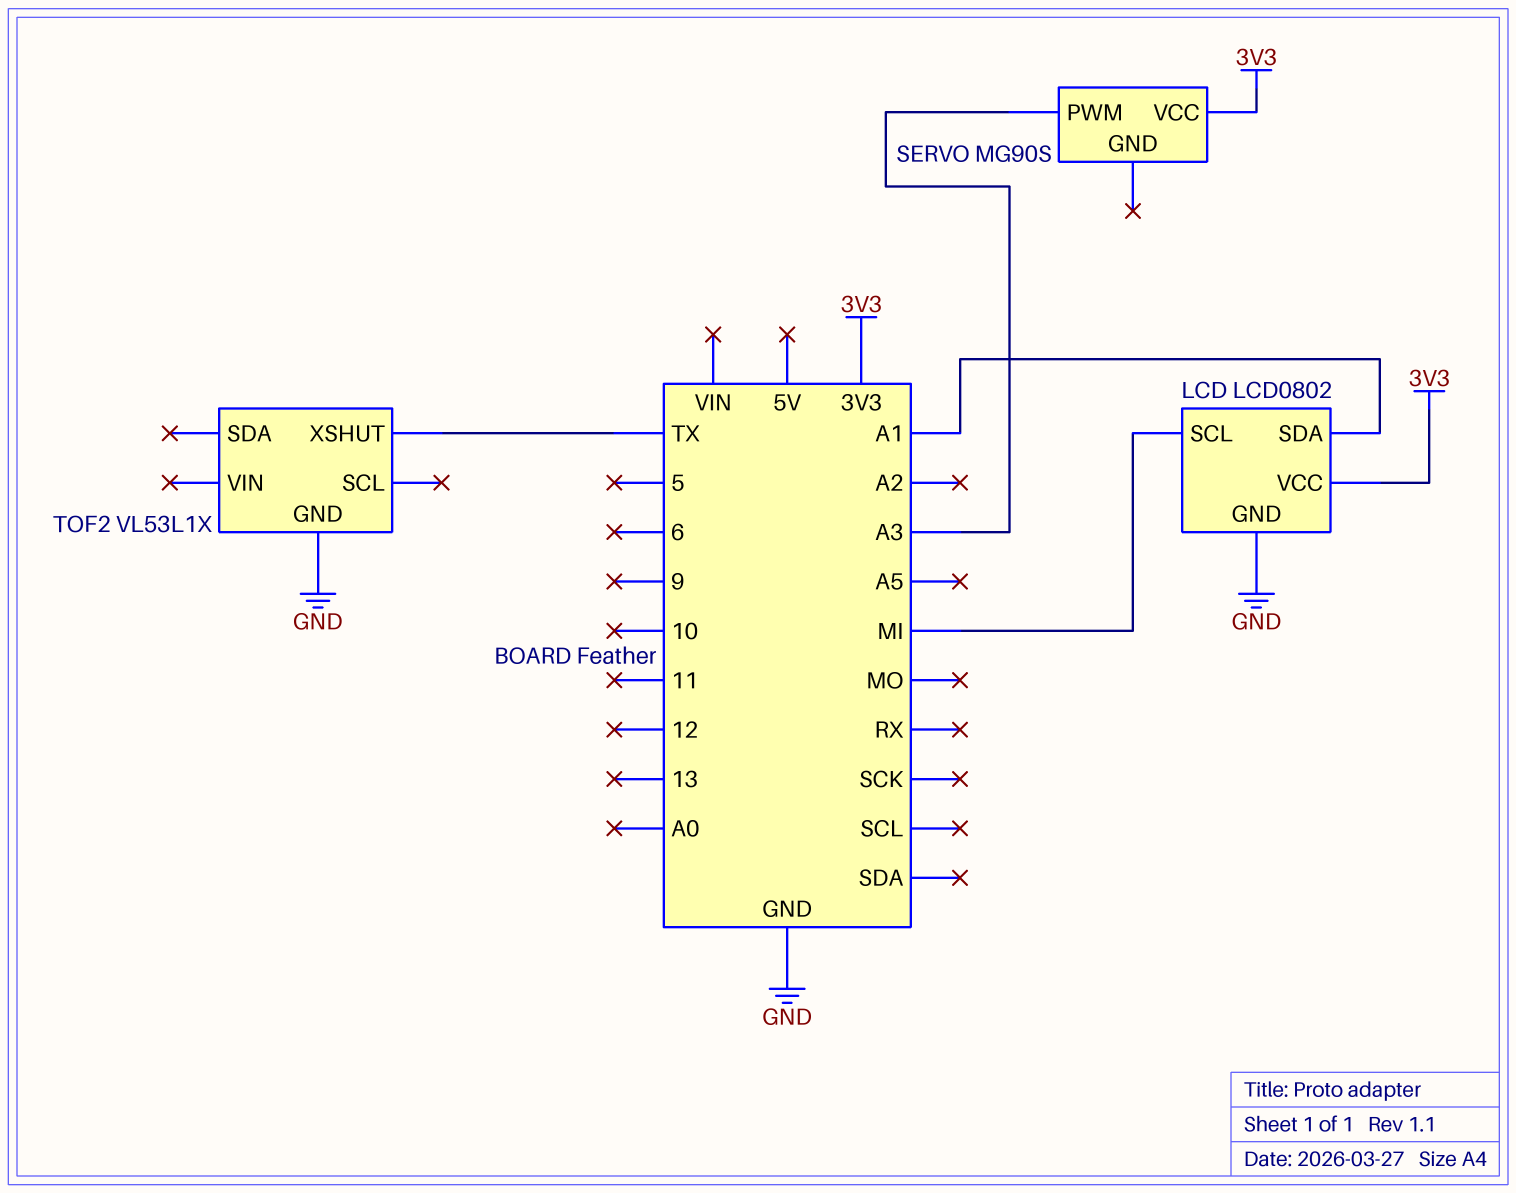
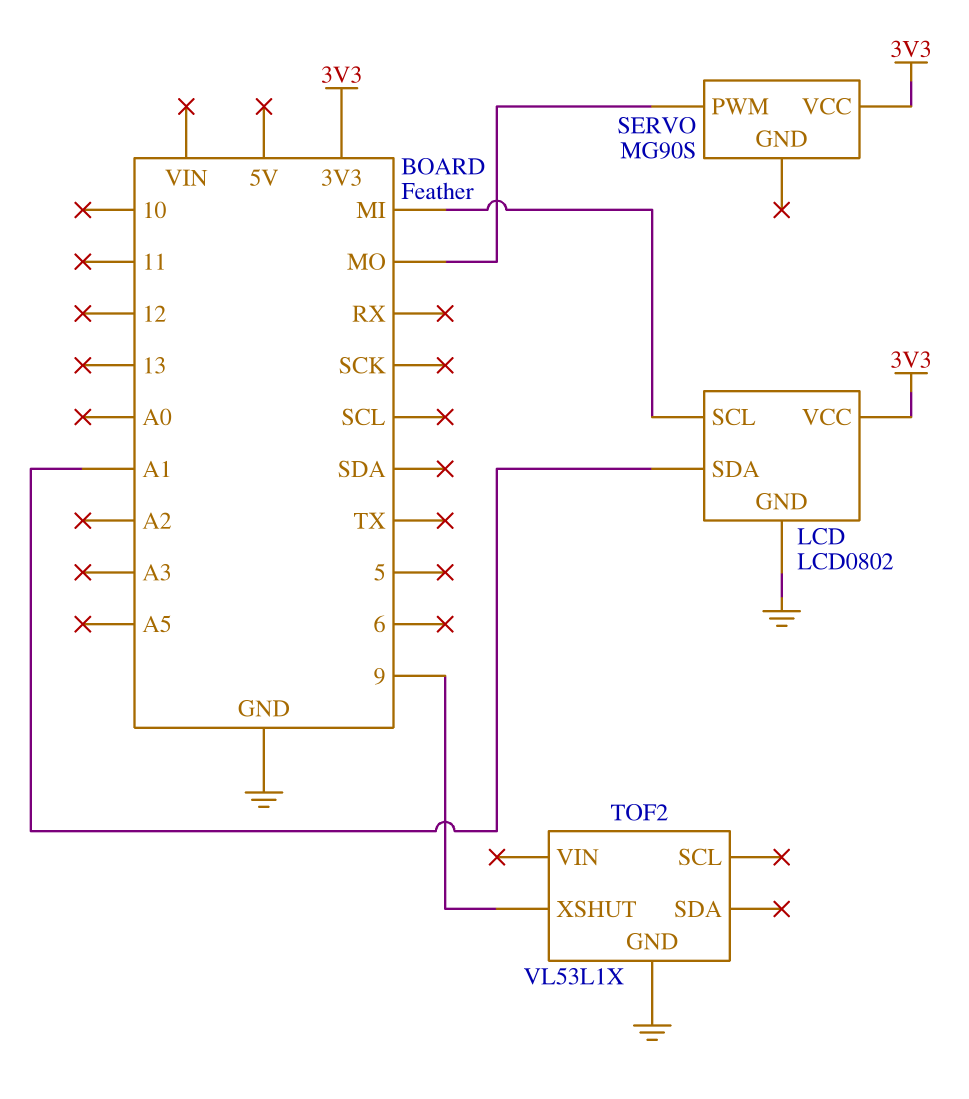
SERVO pin PWM: A3 -> MO
TOF2 pin XSHUT: TX -> 9

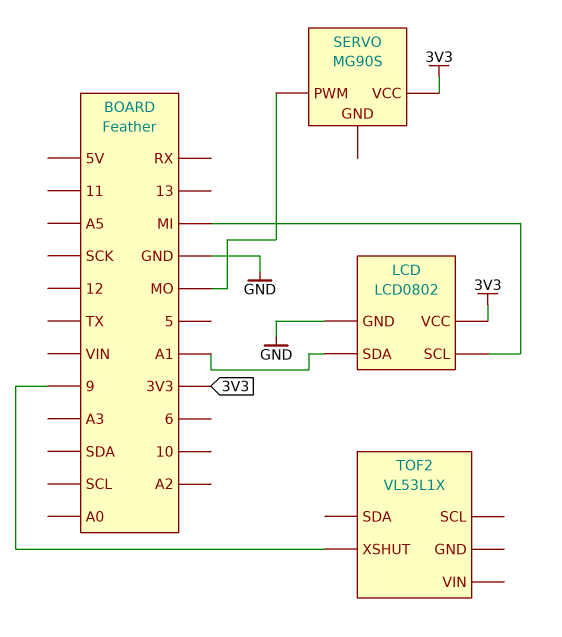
TOF2 pin GND: GND -> none

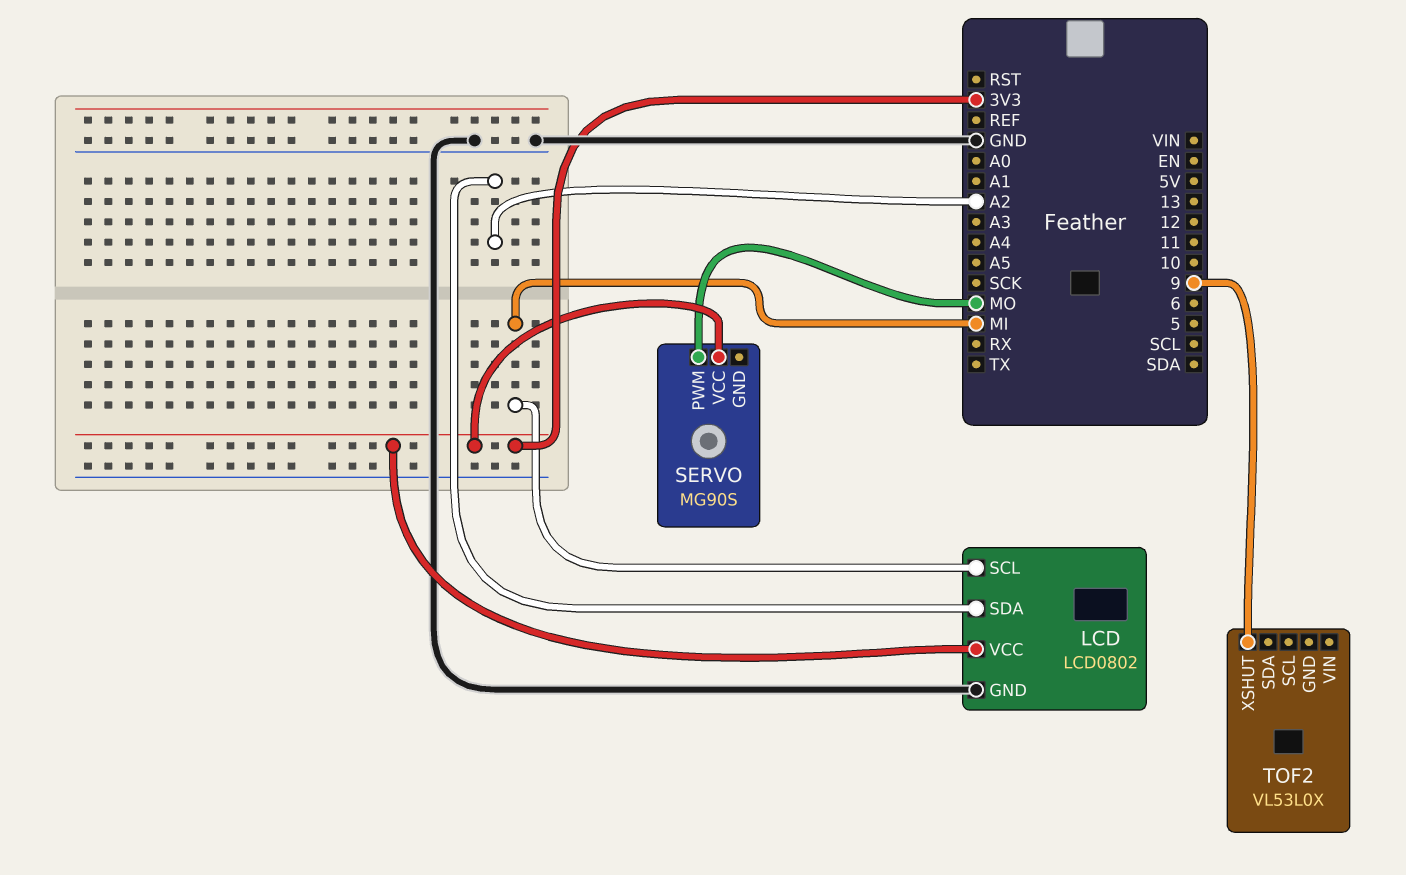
LCD pin SDA: A1 -> A2
TOF2: VL53L1X -> VL53L0X

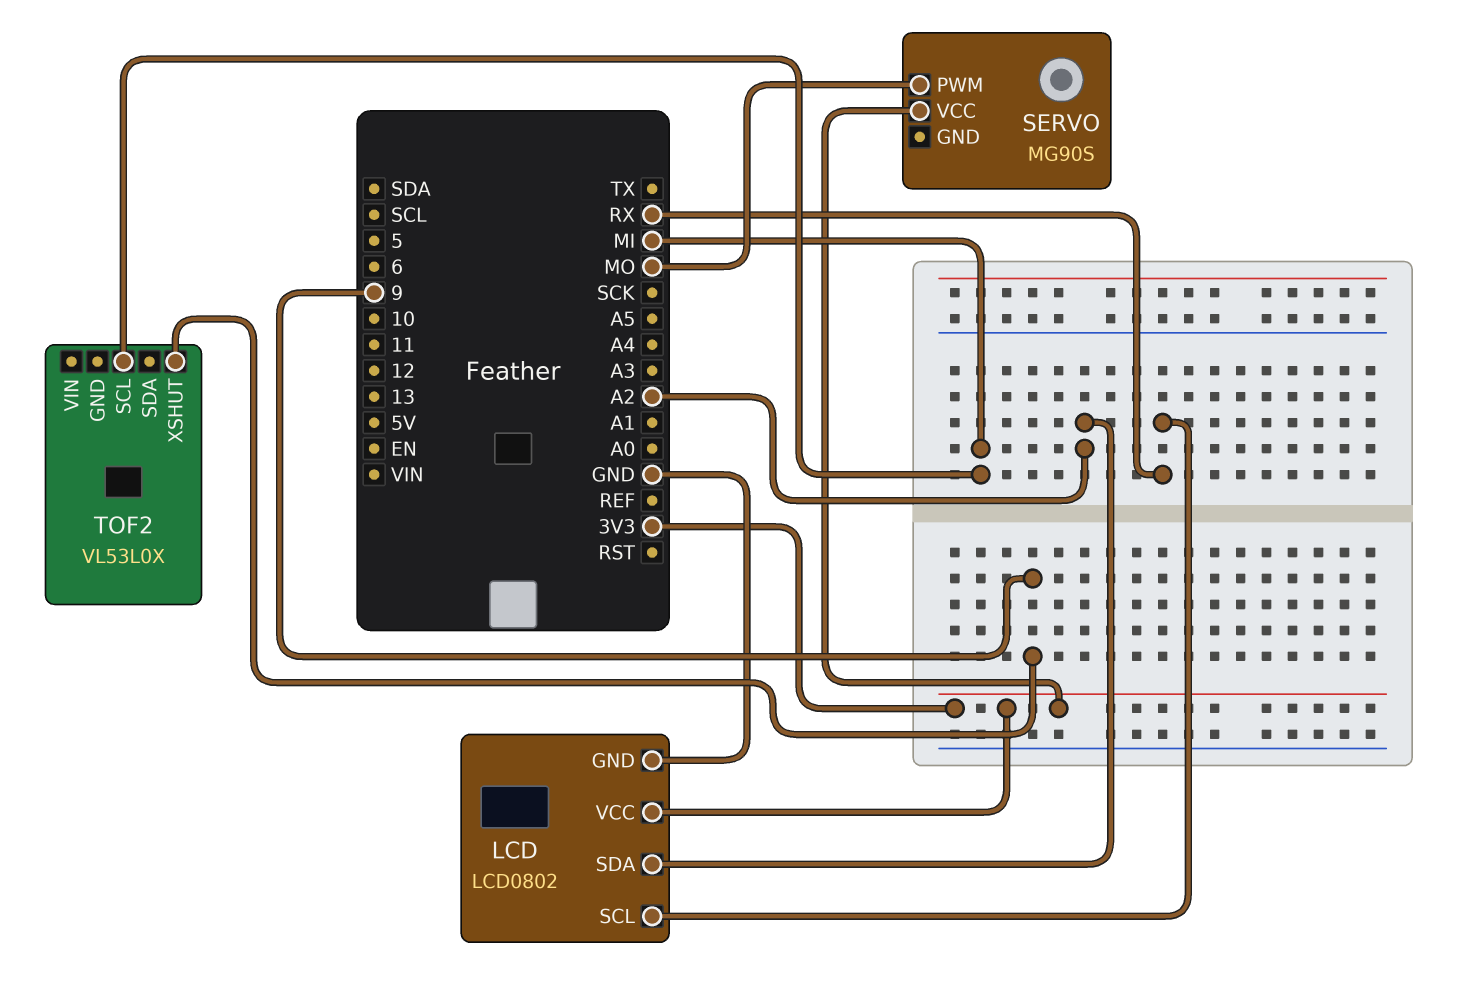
LCD pin SCL: MI -> RX
TOF2 pin SCL: none -> MI

